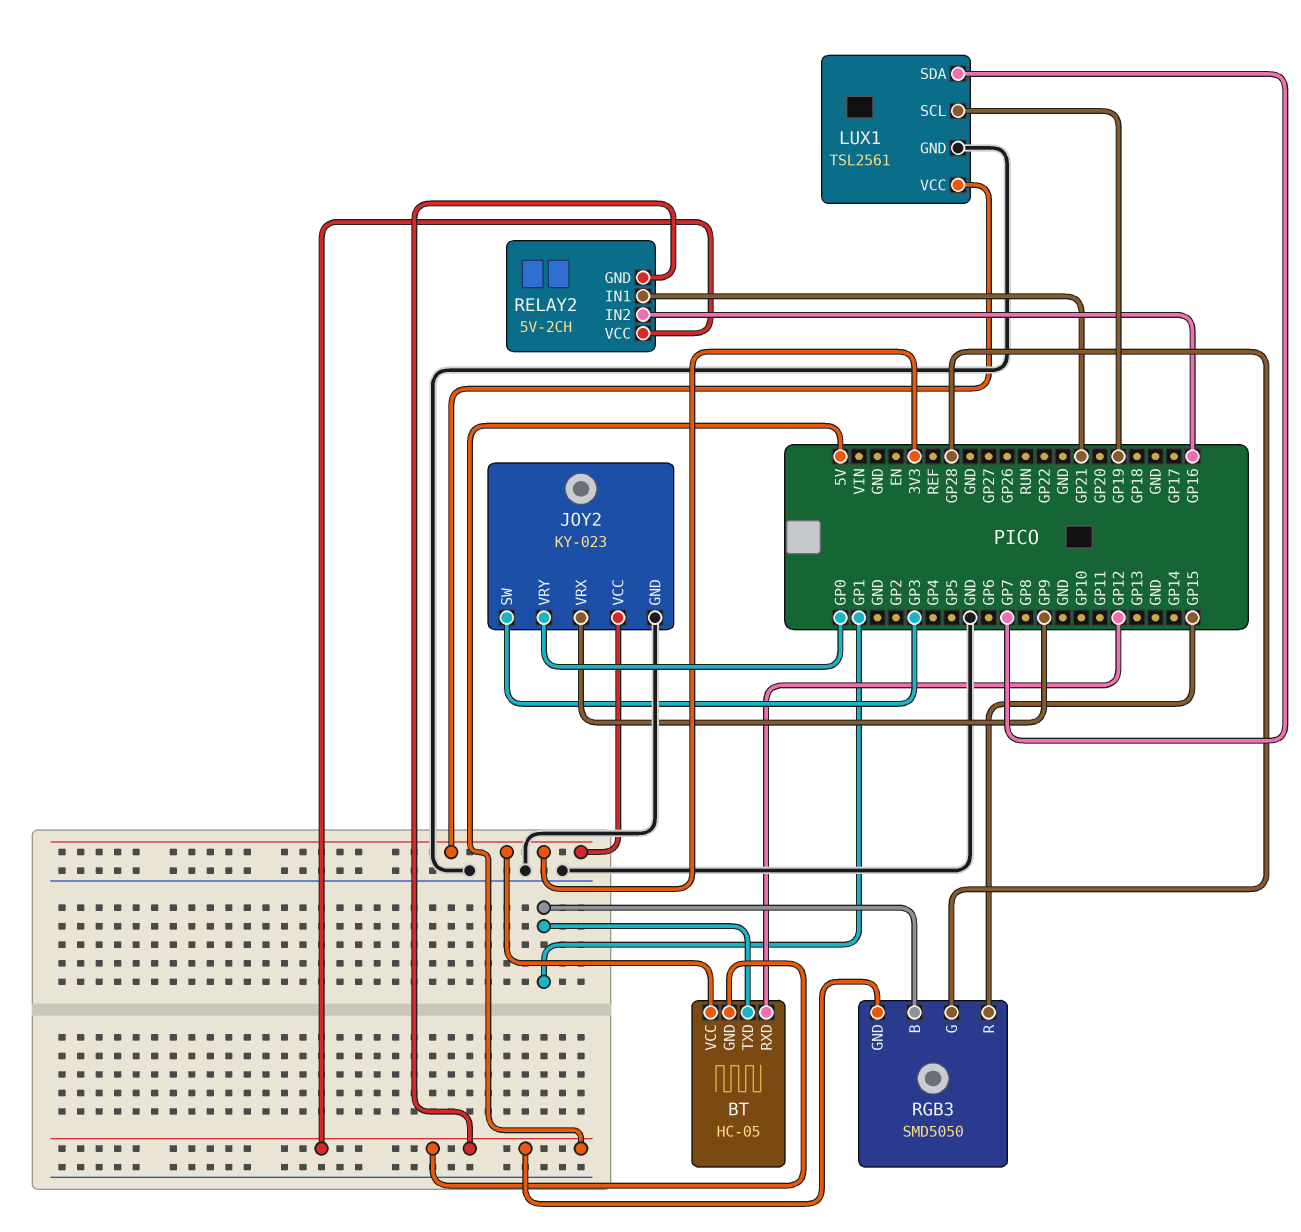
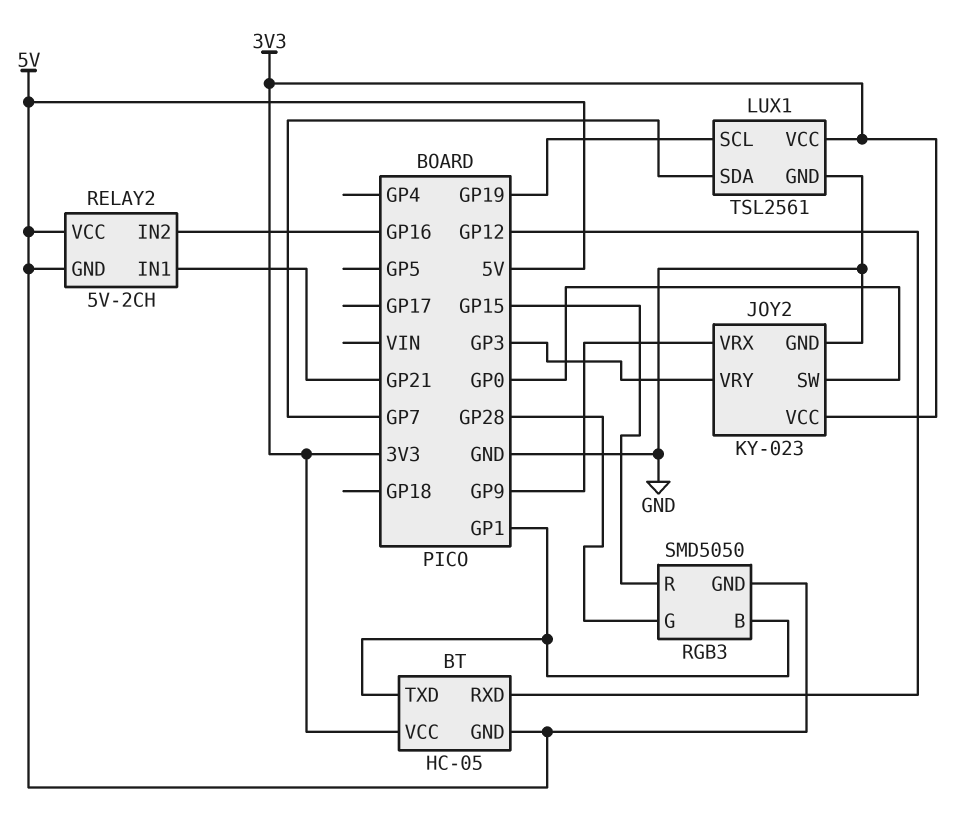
JOY2 pin SW: GP3 -> GP0
JOY2 pin VRY: GP0 -> GP3

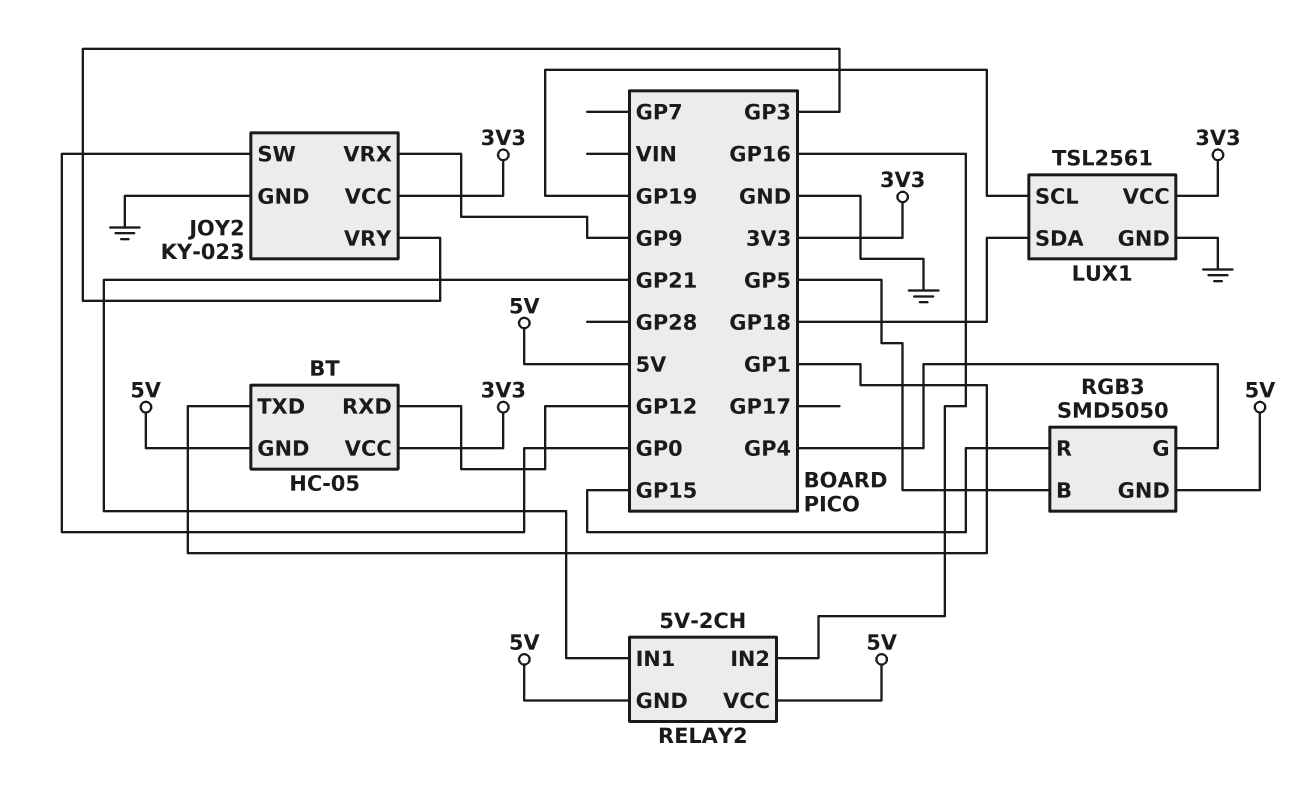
LUX1 pin SDA: GP7 -> GP18
RGB3 pin B: GP1 -> GP5
RGB3 pin G: GP28 -> GP4

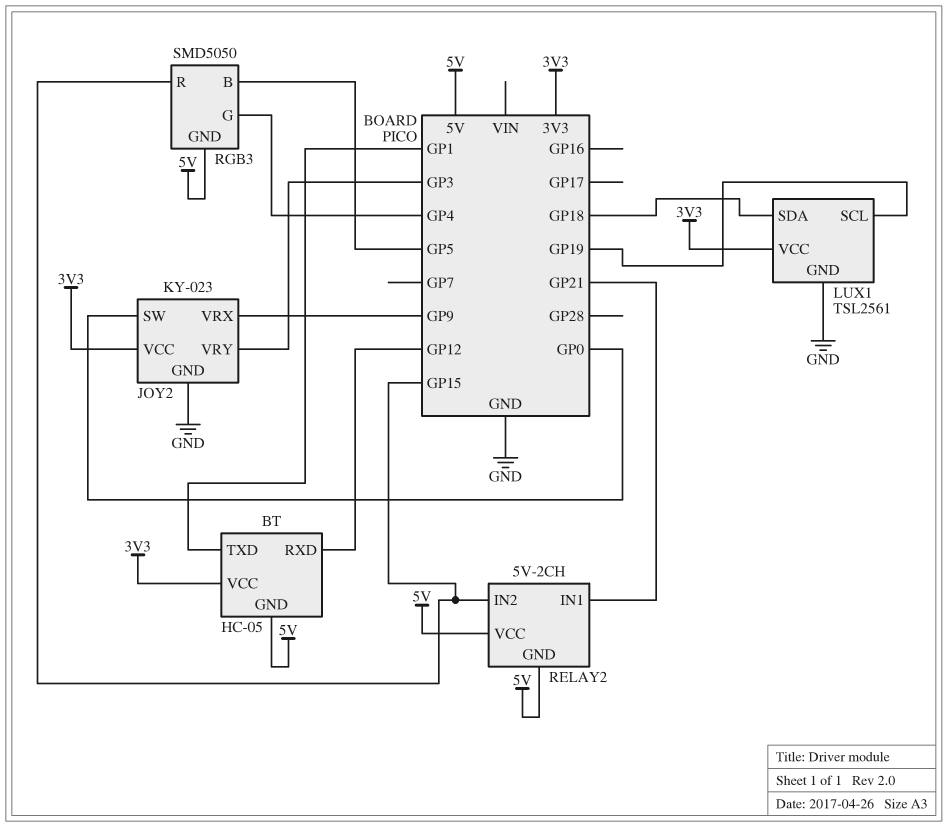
RELAY2 pin IN2: GP16 -> GP15

